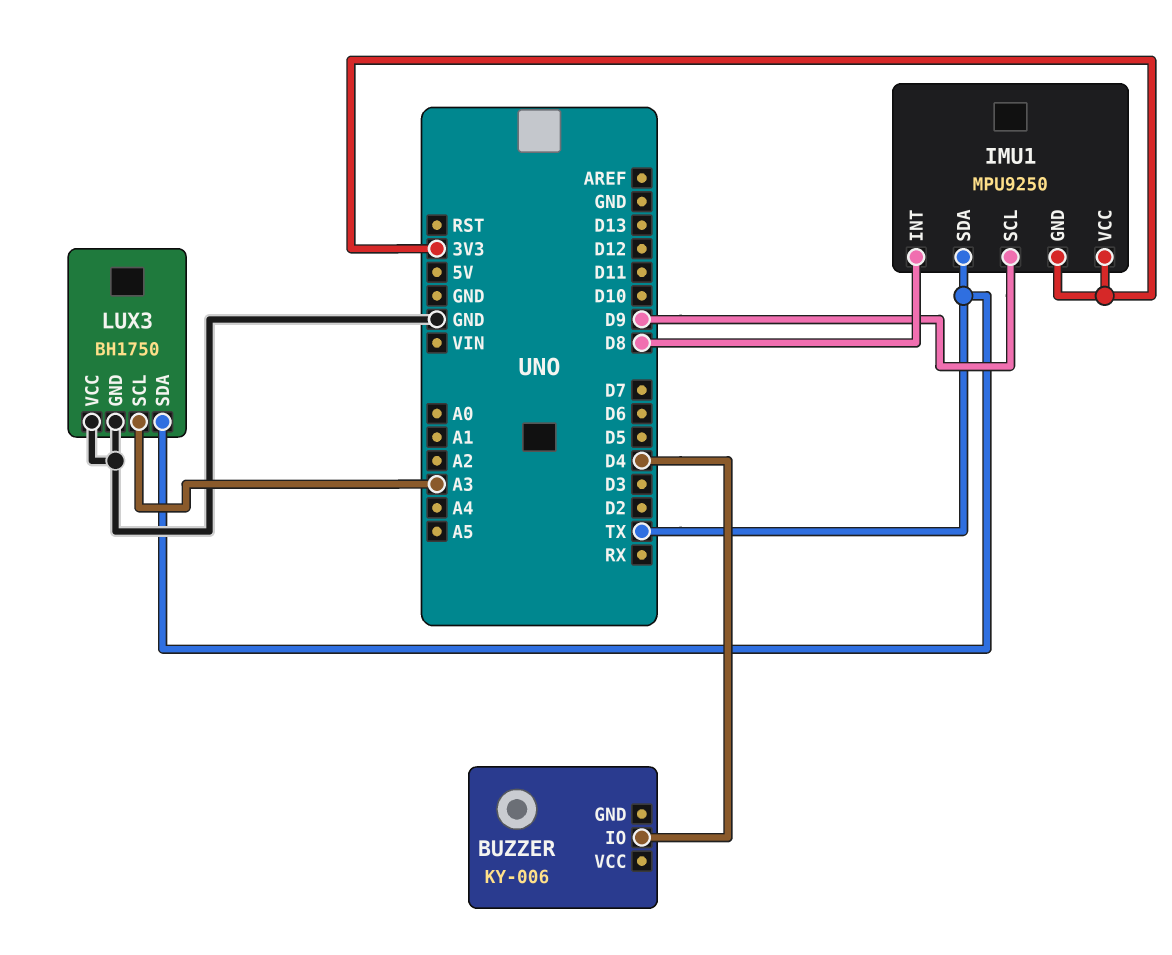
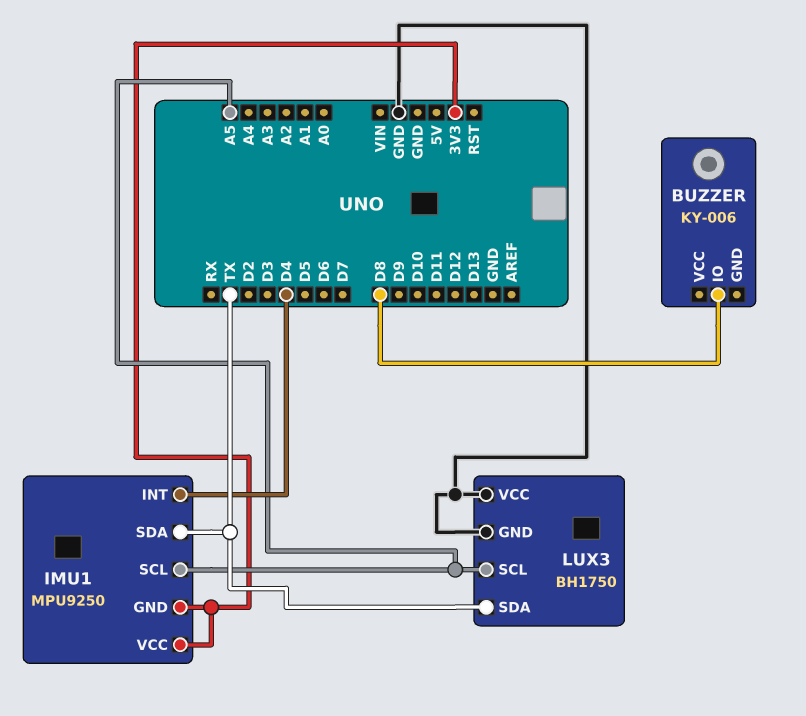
BUZZER pin IO: D4 -> D8
IMU1 pin INT: D8 -> D4
IMU1 pin SCL: D9 -> A5
LUX3 pin SCL: A3 -> A5

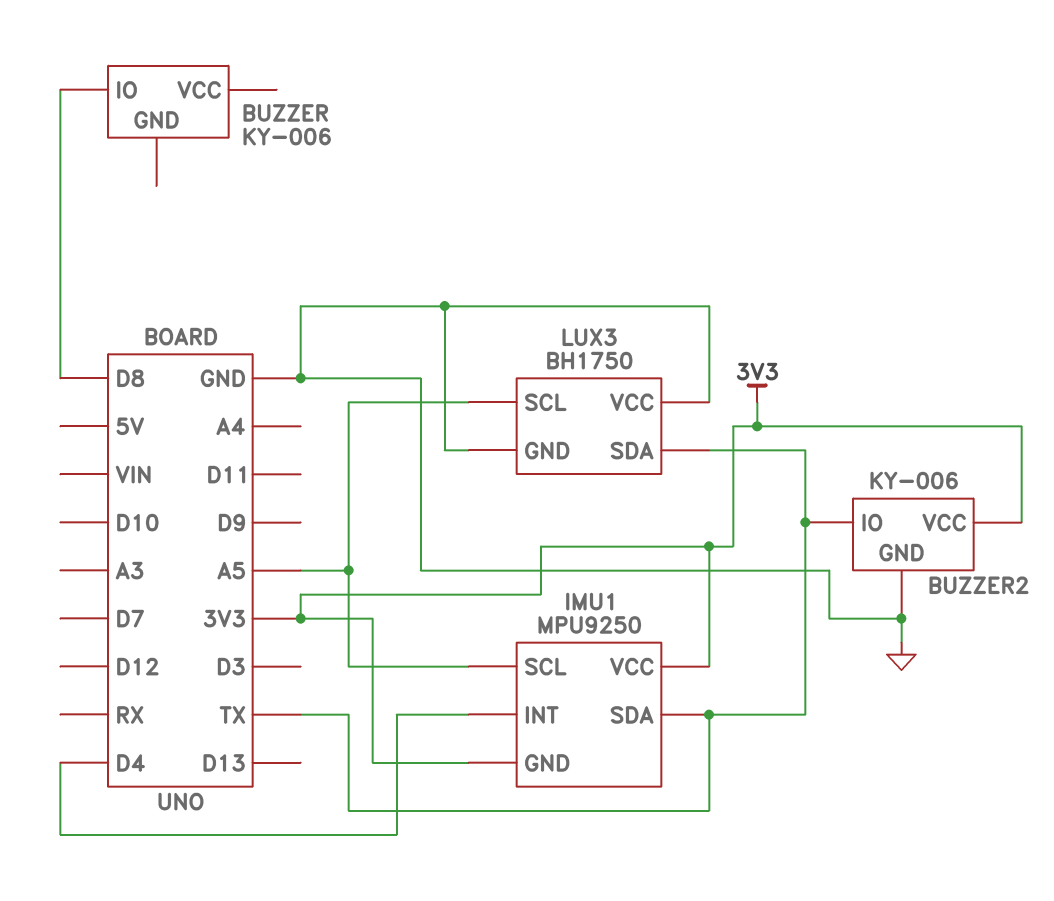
BUZZER2: none -> KY-006
BUZZER2 pin GND: none -> GND
BUZZER2 pin IO: none -> TX
BUZZER2 pin VCC: none -> 3V3

